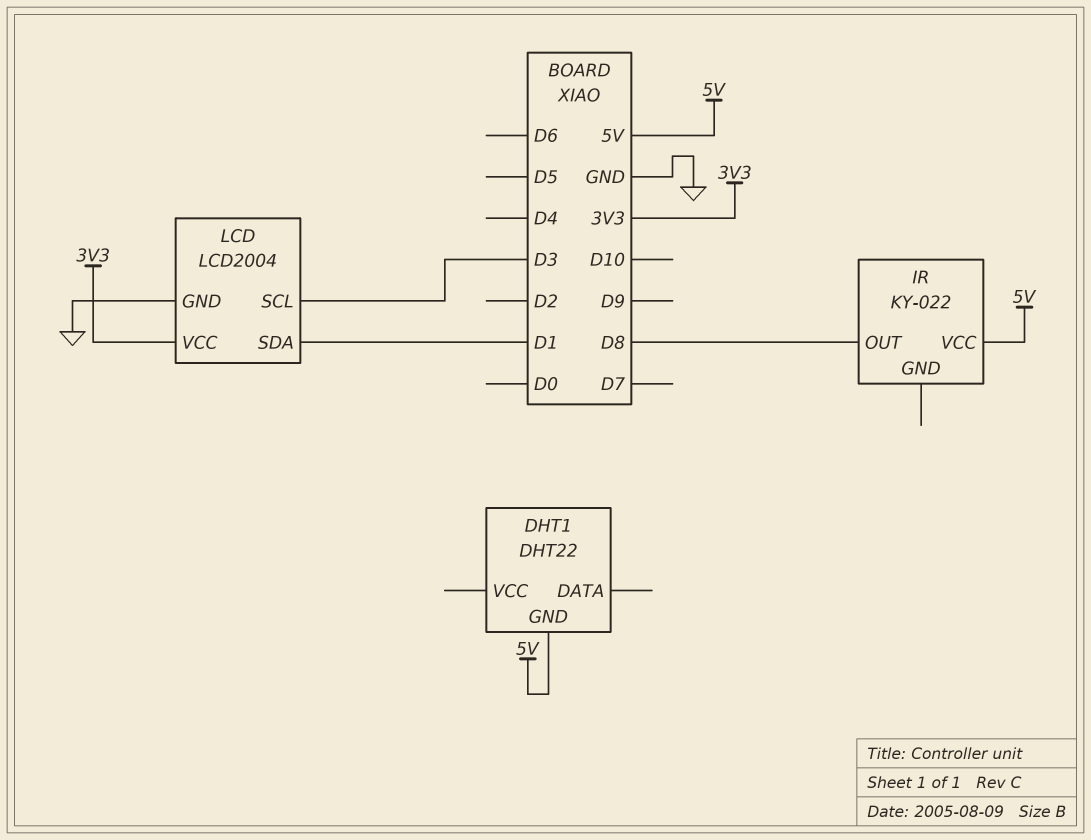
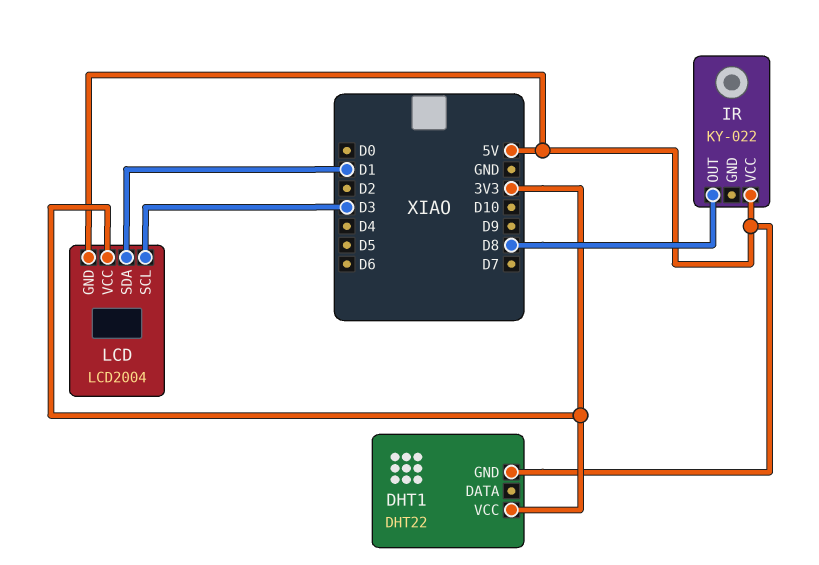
DHT1 pin VCC: none -> 3V3
LCD pin GND: GND -> 5V

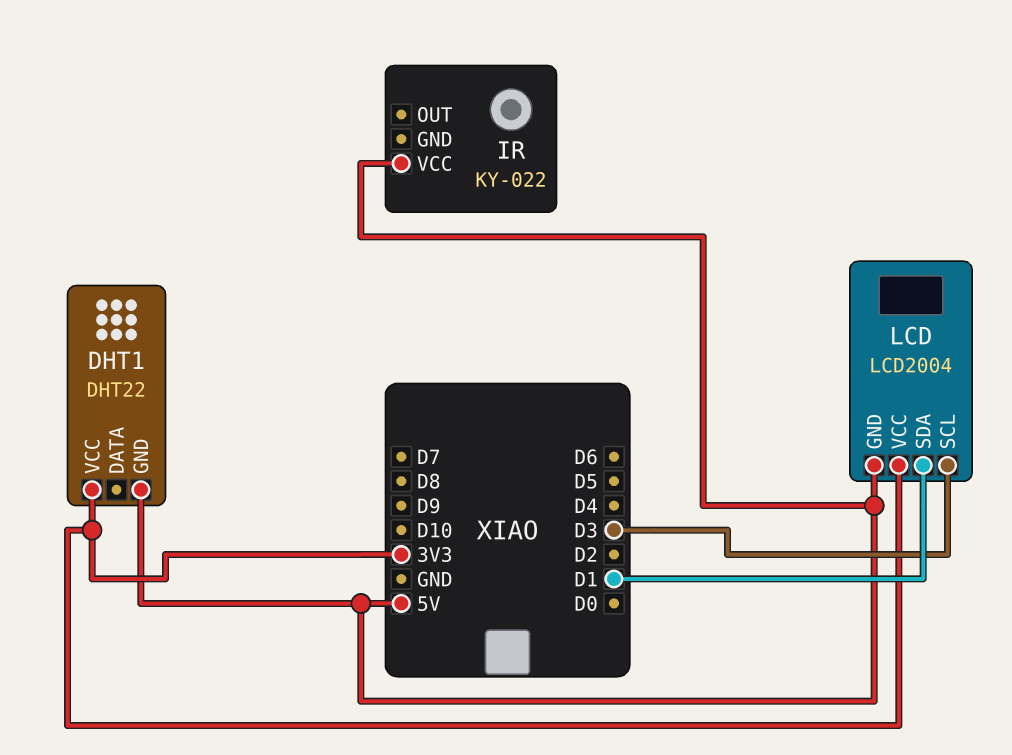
IR pin OUT: D8 -> none

